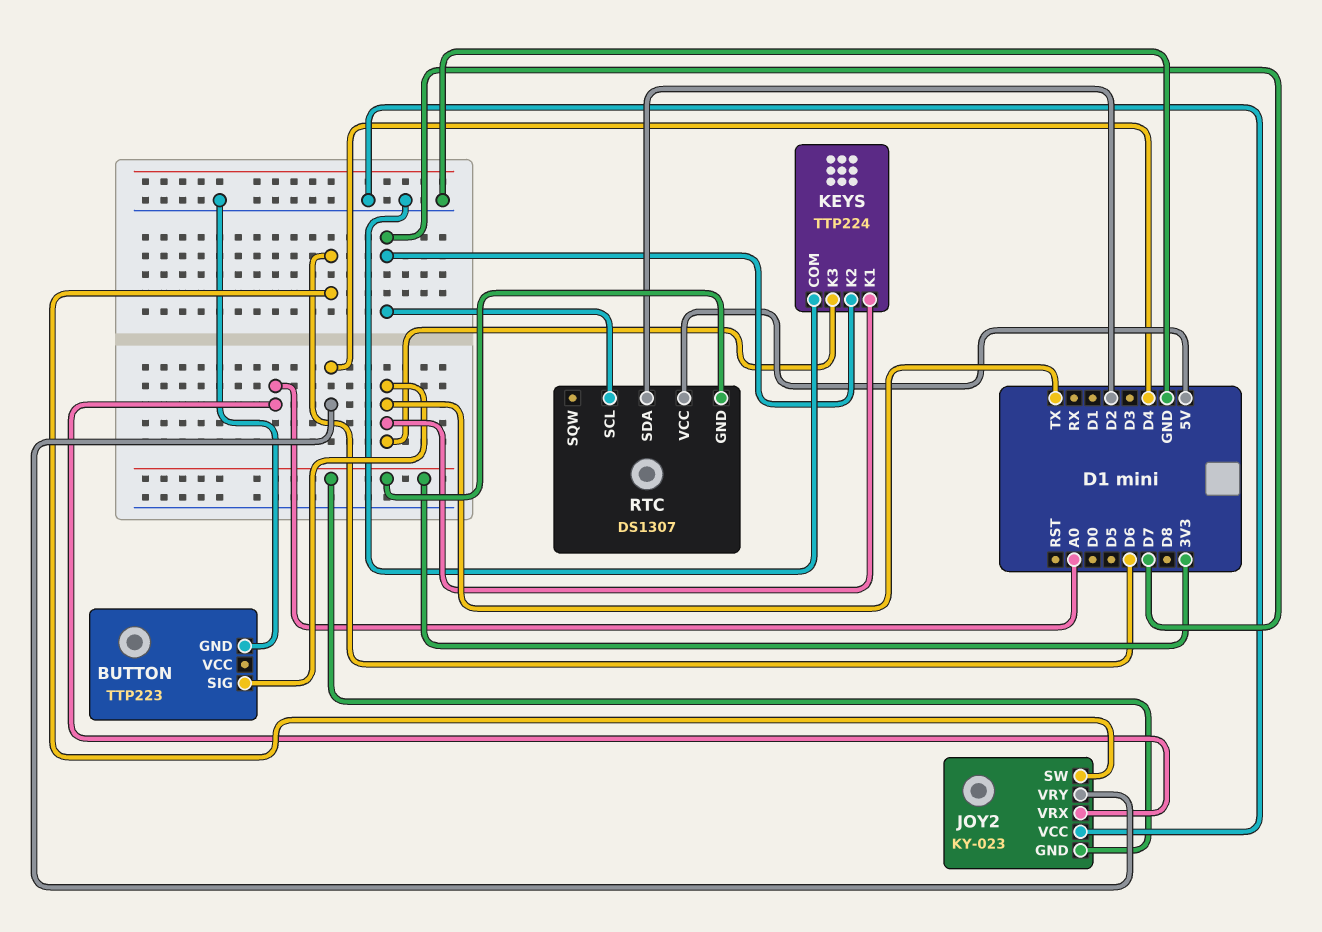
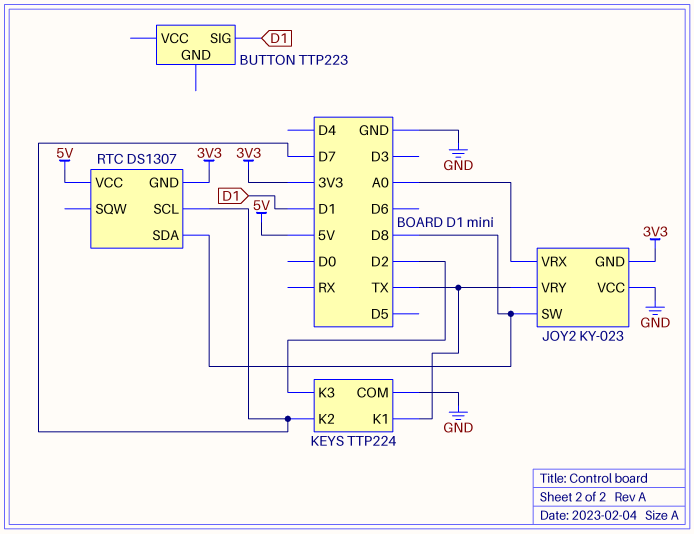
BUTTON pin GND: GND -> none
BUTTON pin SIG: TX -> D1
JOY2 pin SW: D6 -> D8
JOY2 pin VRY: D4 -> TX
KEYS pin K3: TX -> D2
RTC pin SDA: D2 -> D8

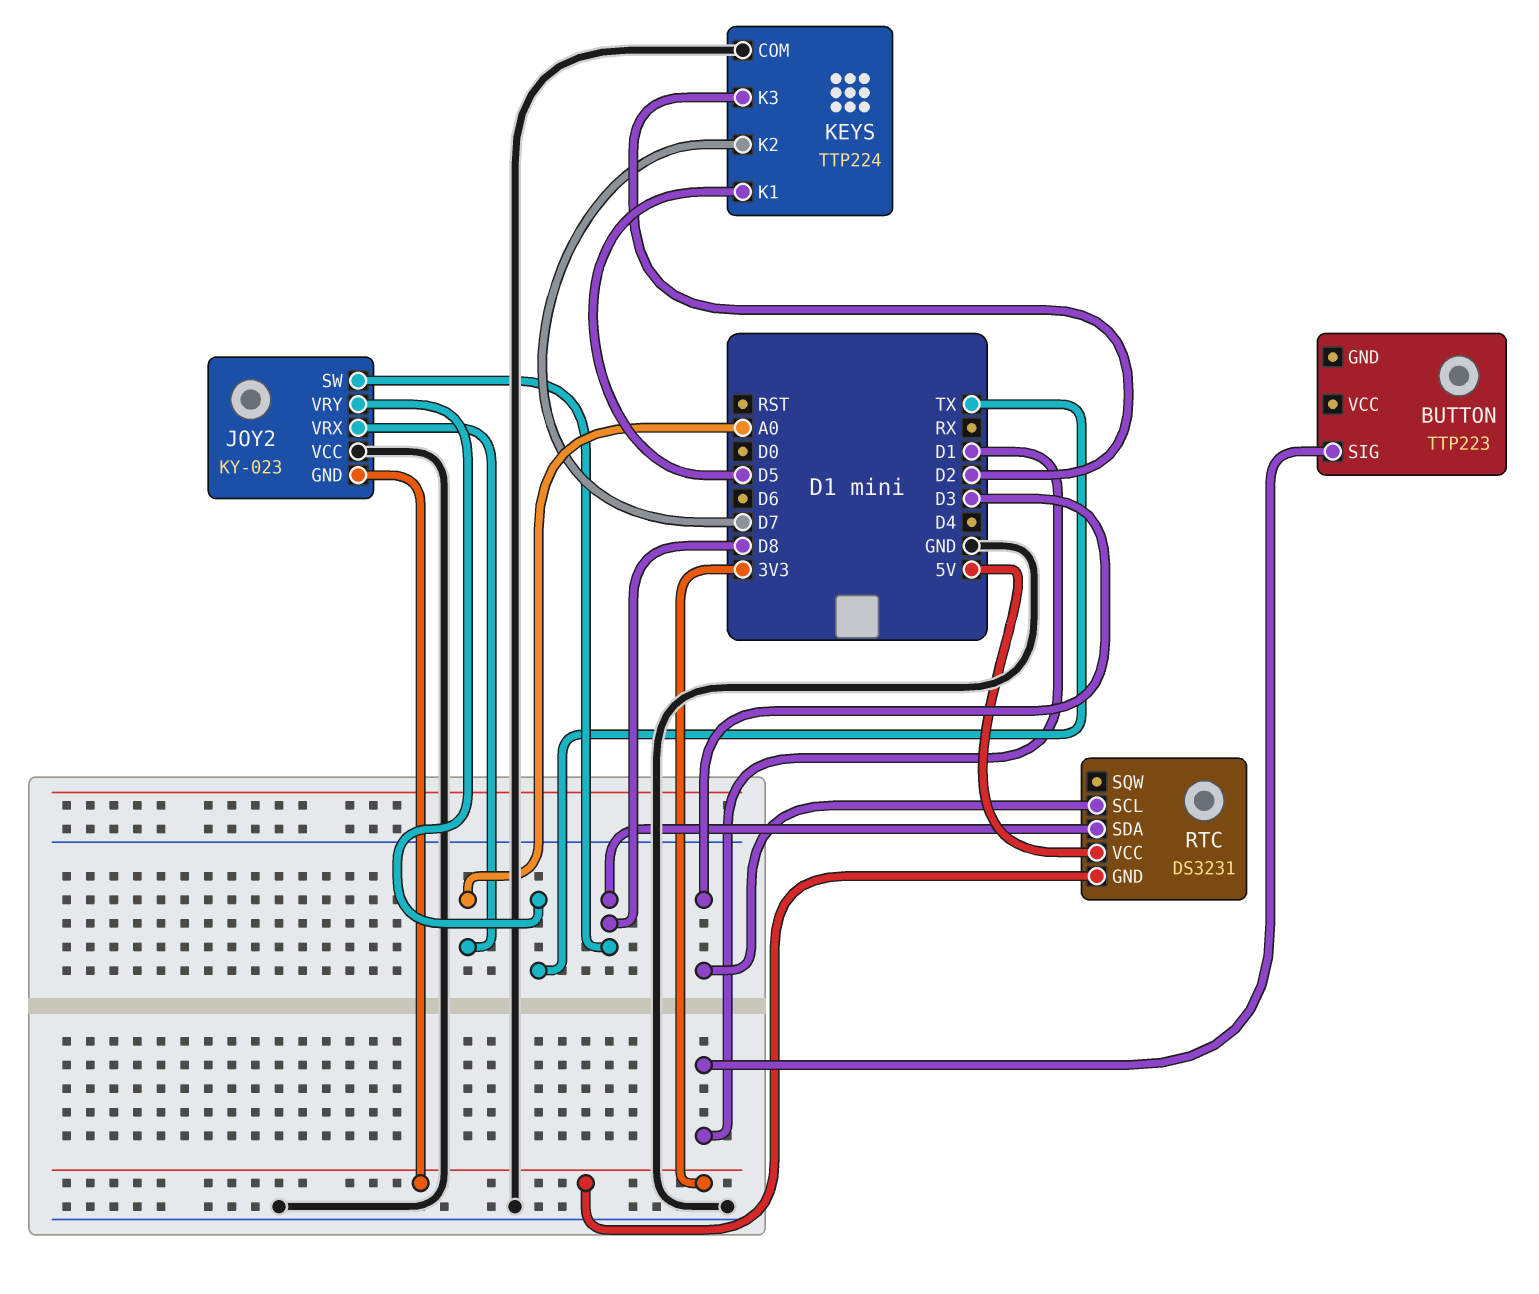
KEYS pin K1: TX -> D5
RTC: DS1307 -> DS3231
RTC pin SCL: D7 -> D3

